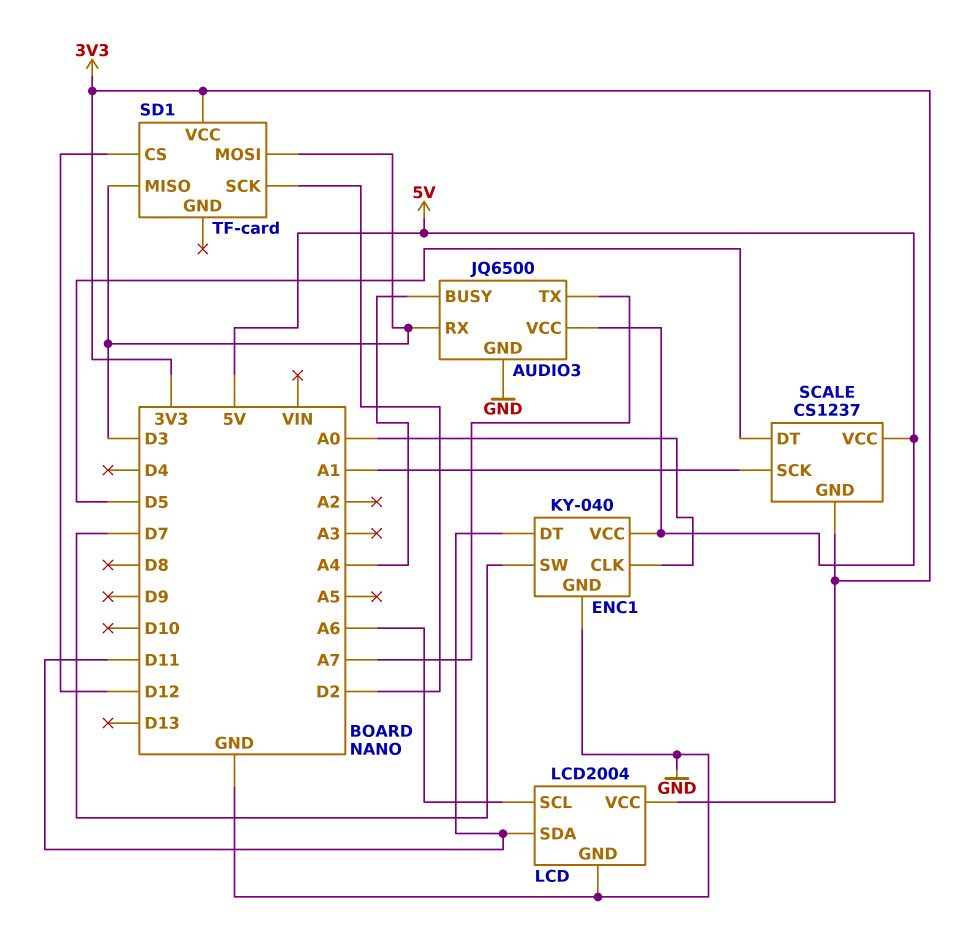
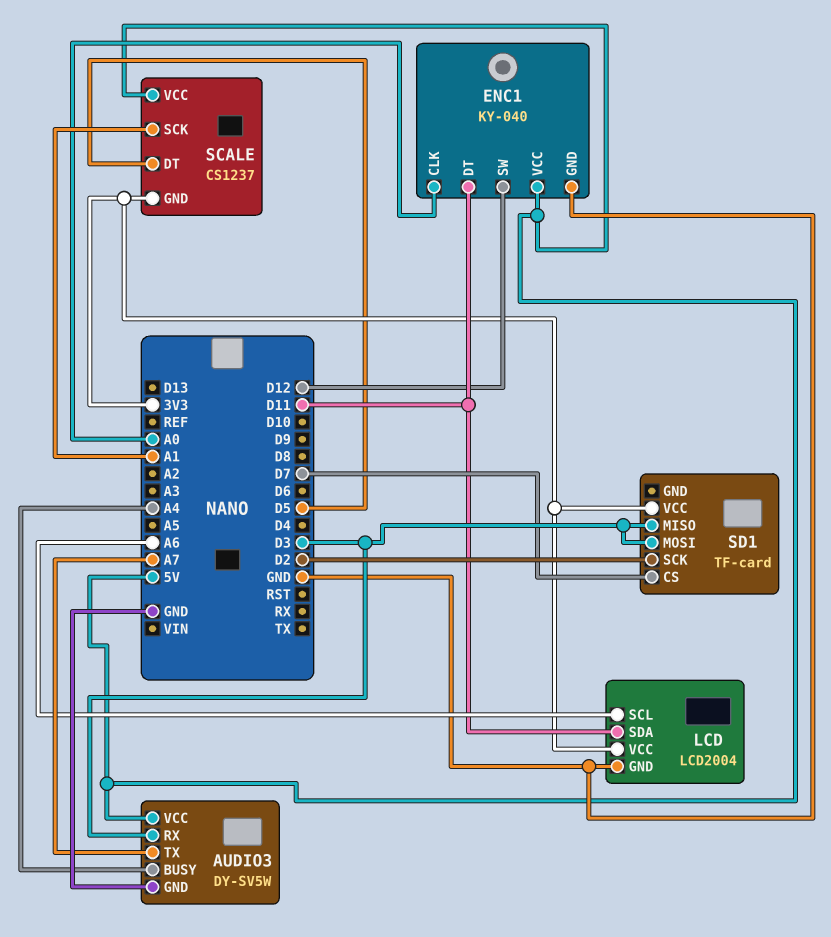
AUDIO3: JQ6500 -> DY-SV5W
ENC1 pin SW: D7 -> D12
SD1 pin CS: D12 -> D7

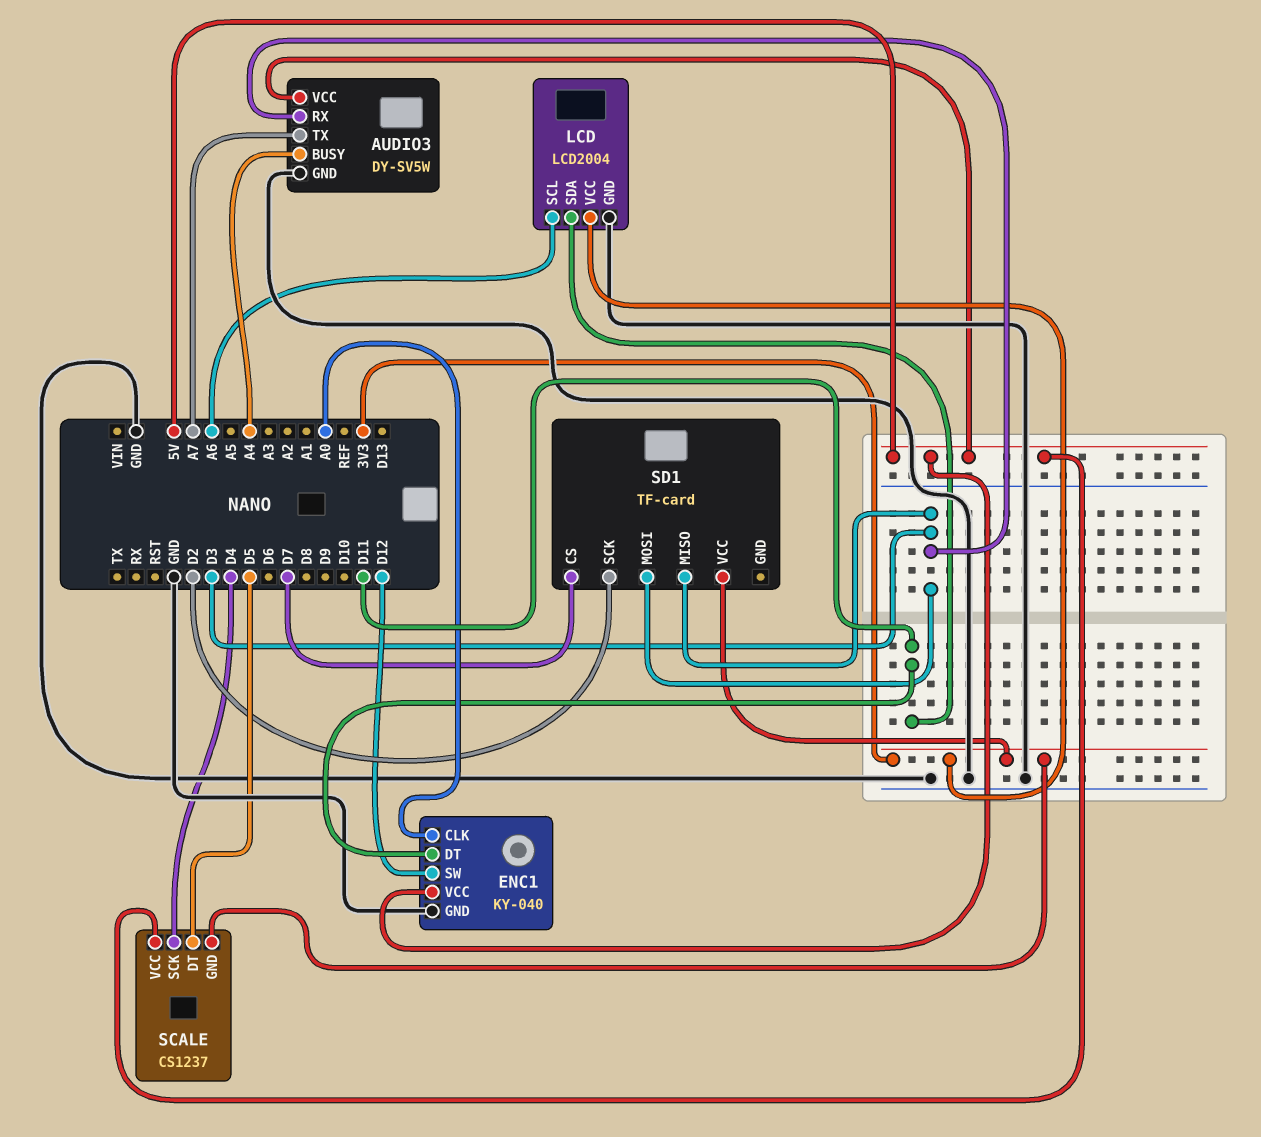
SCALE pin SCK: A1 -> D4

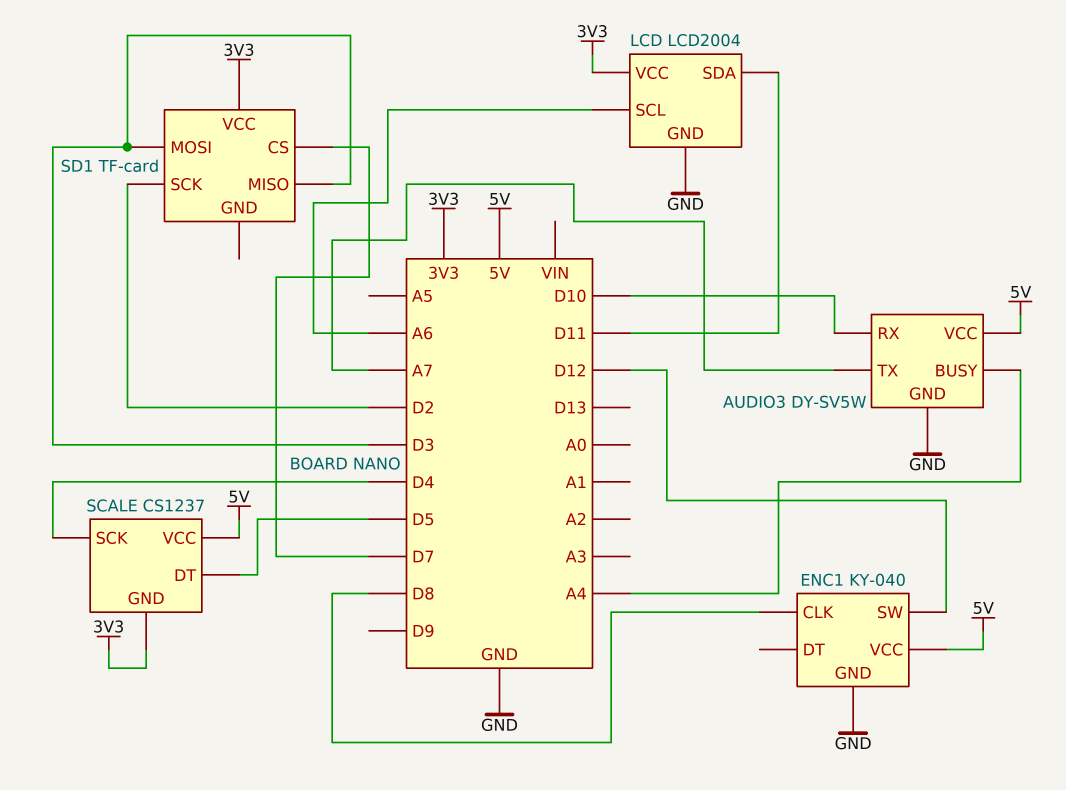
AUDIO3 pin RX: D3 -> D10
ENC1 pin CLK: A0 -> D8
ENC1 pin DT: D11 -> none

